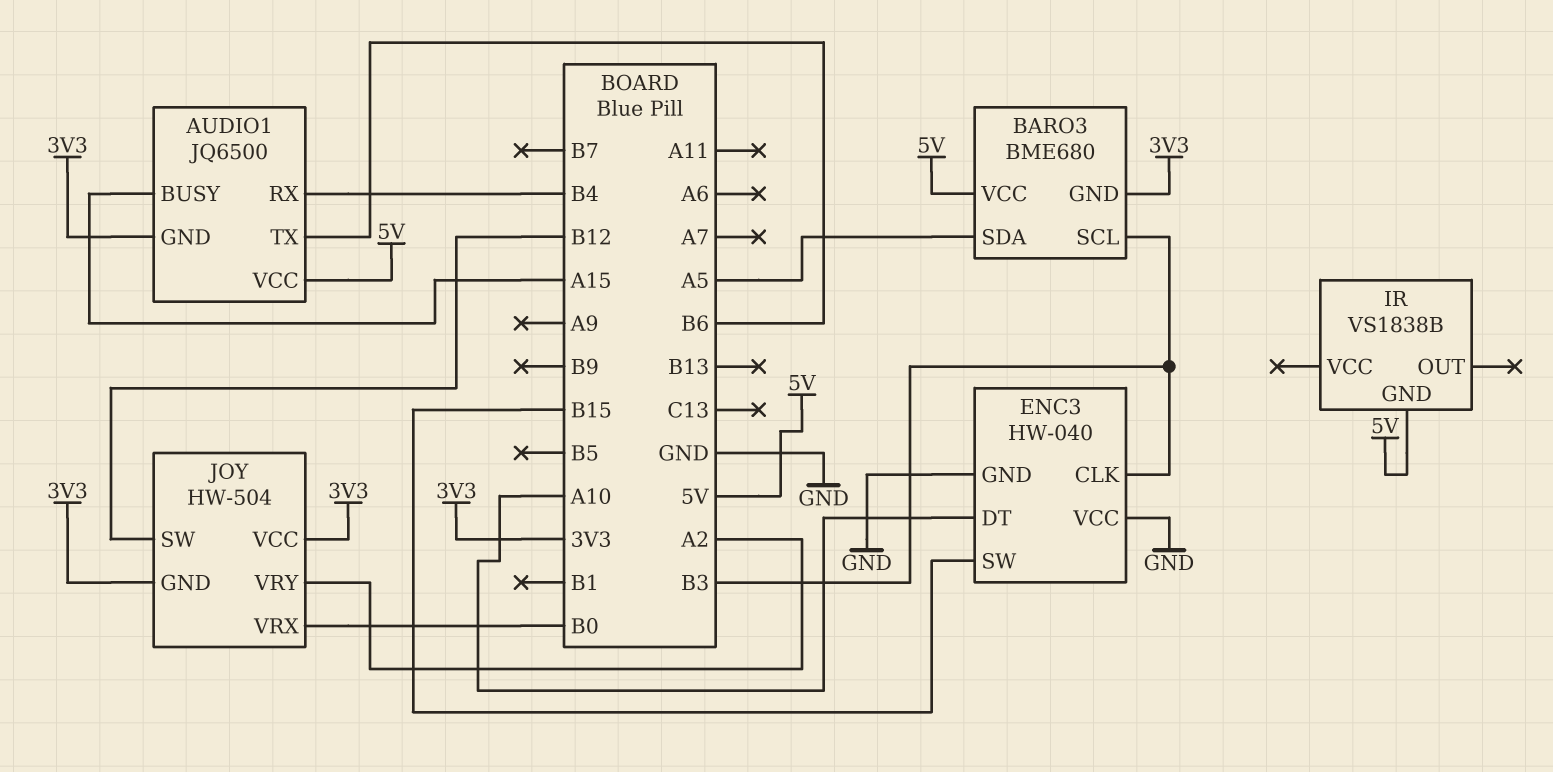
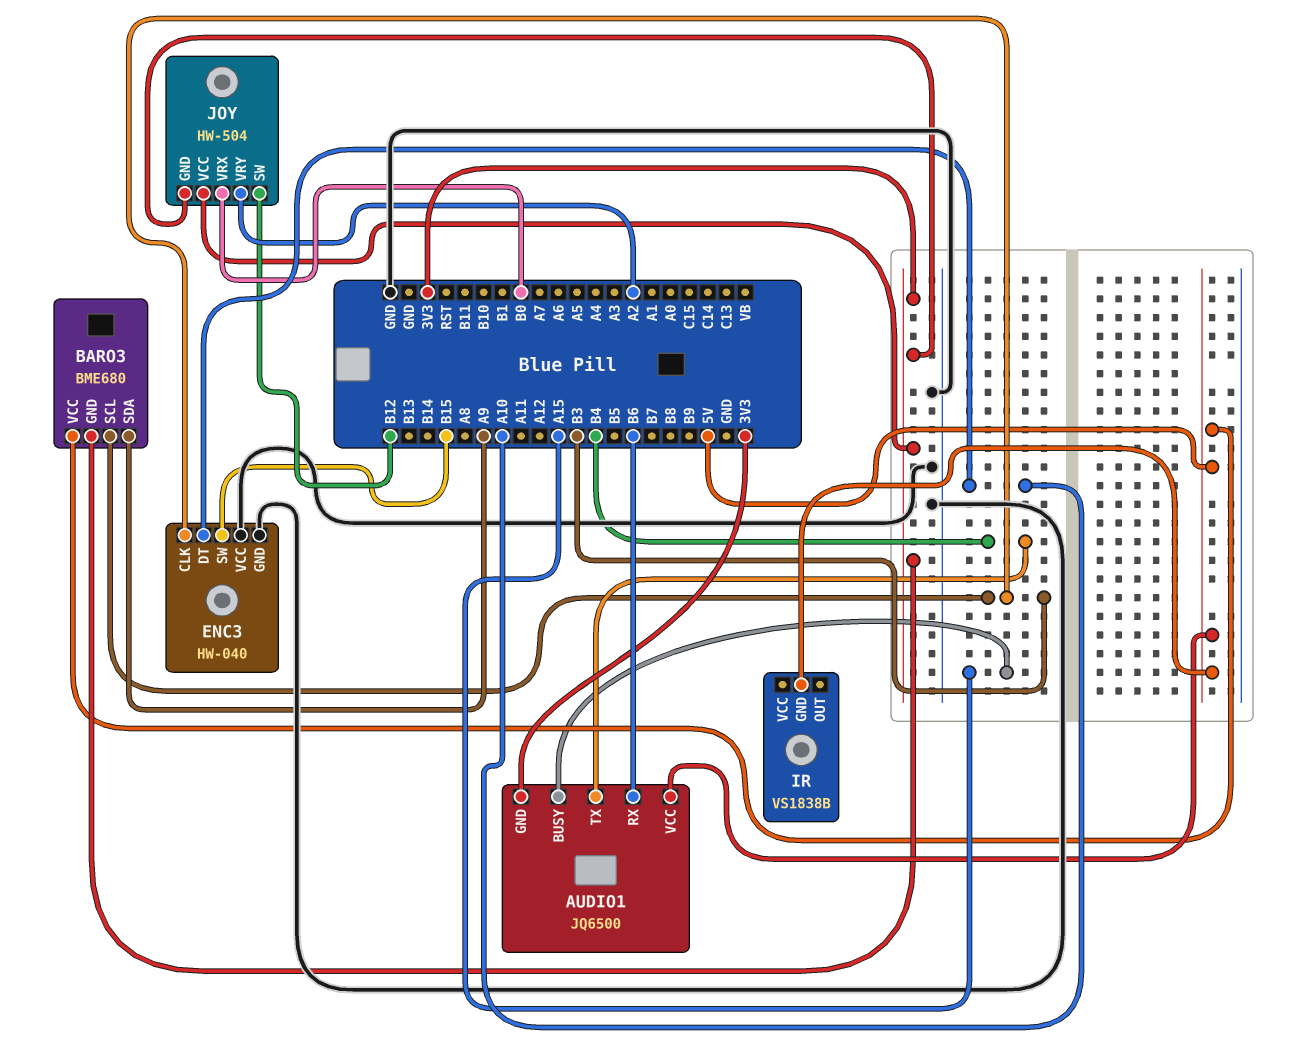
AUDIO1 pin RX: B4 -> B6
AUDIO1 pin TX: B6 -> B4
BARO3 pin SDA: A5 -> A9

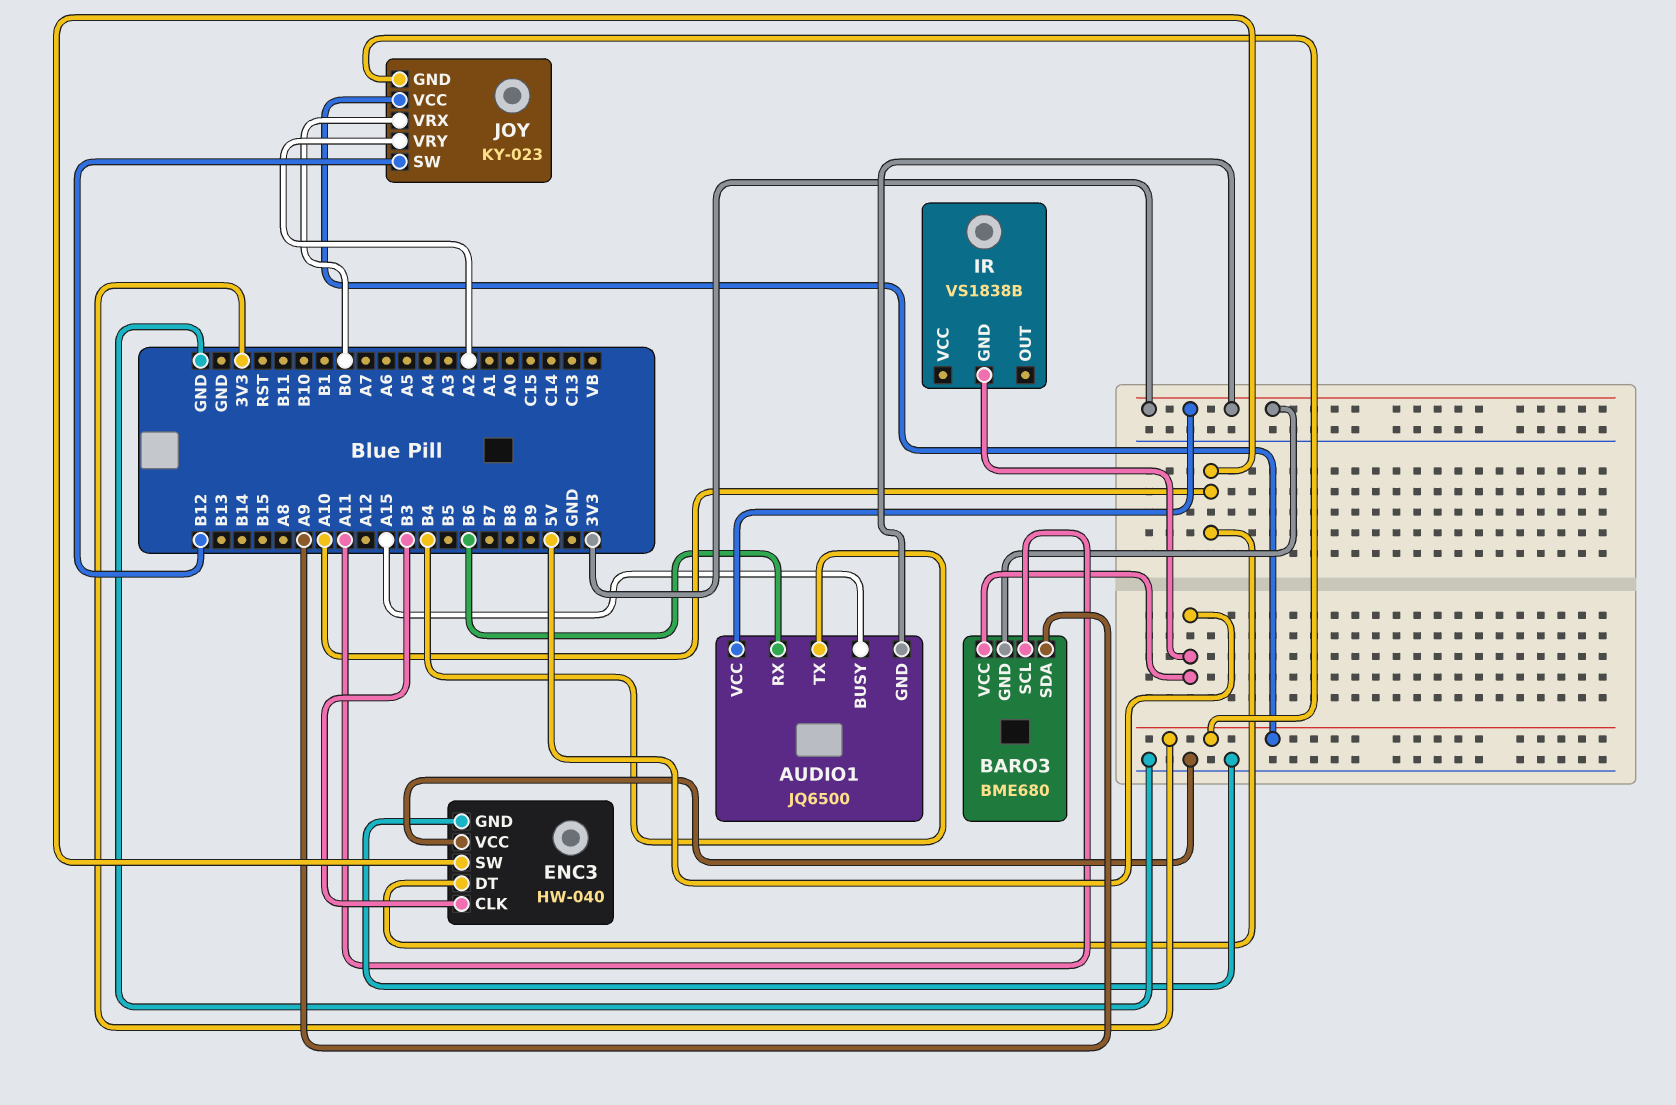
AUDIO1 pin VCC: 5V -> 3V3
BARO3 pin SCL: B3 -> A11
ENC3 pin SW: B15 -> A10
JOY: HW-504 -> KY-023

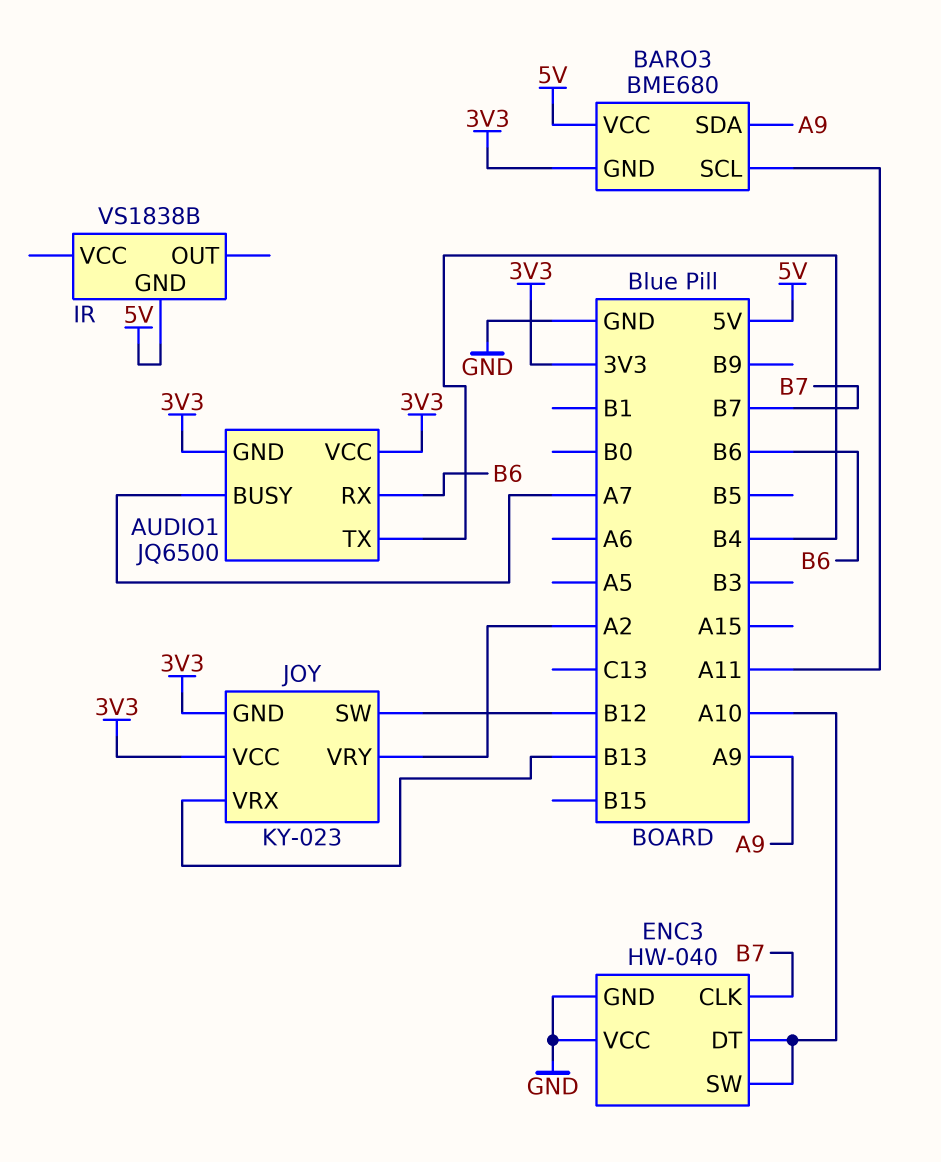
AUDIO1 pin BUSY: A15 -> A7
ENC3 pin CLK: B3 -> B7
JOY pin VRX: B0 -> B13

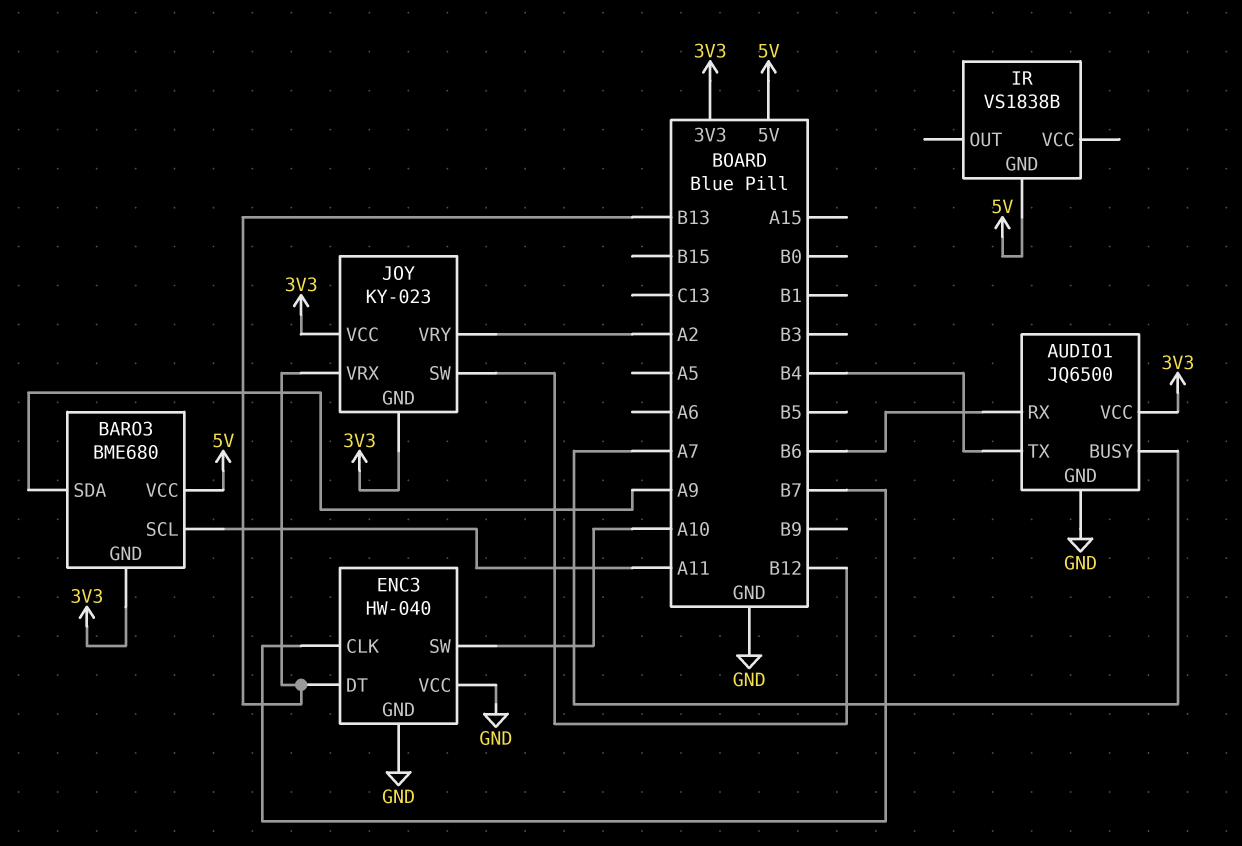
AUDIO1 pin GND: 3V3 -> GND
ENC3 pin DT: A10 -> B13

